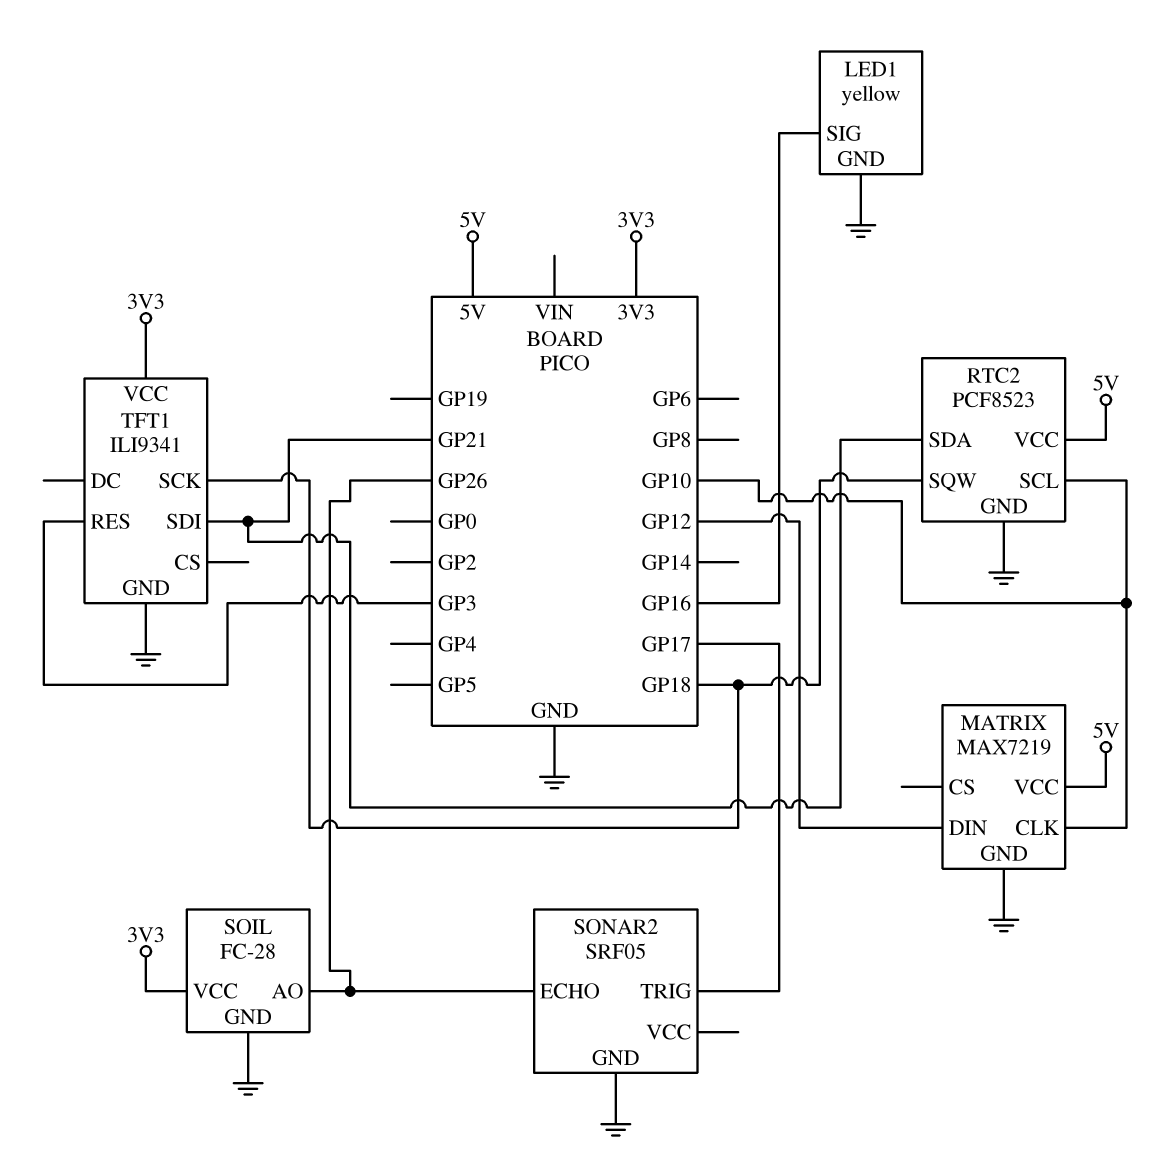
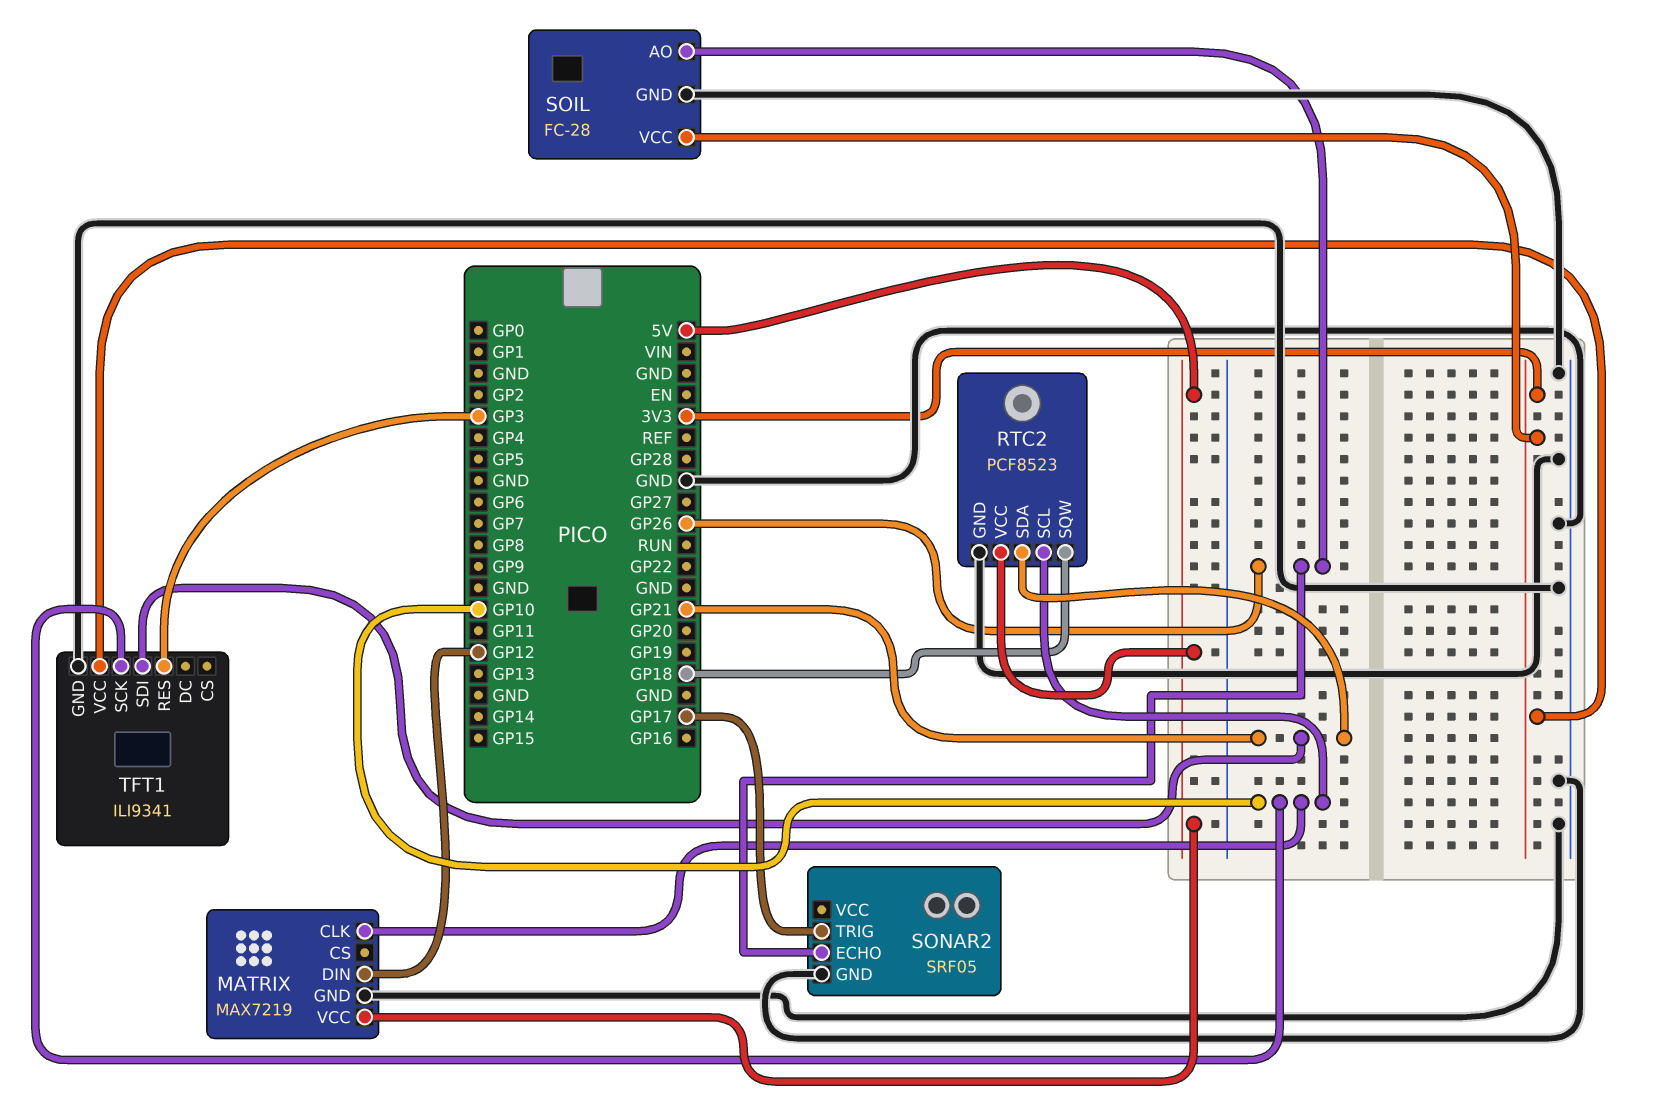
LED1: yellow -> none
LED1 pin GND: GND -> none
LED1 pin SIG: GP16 -> none
TFT1 pin SCK: GP18 -> GP10

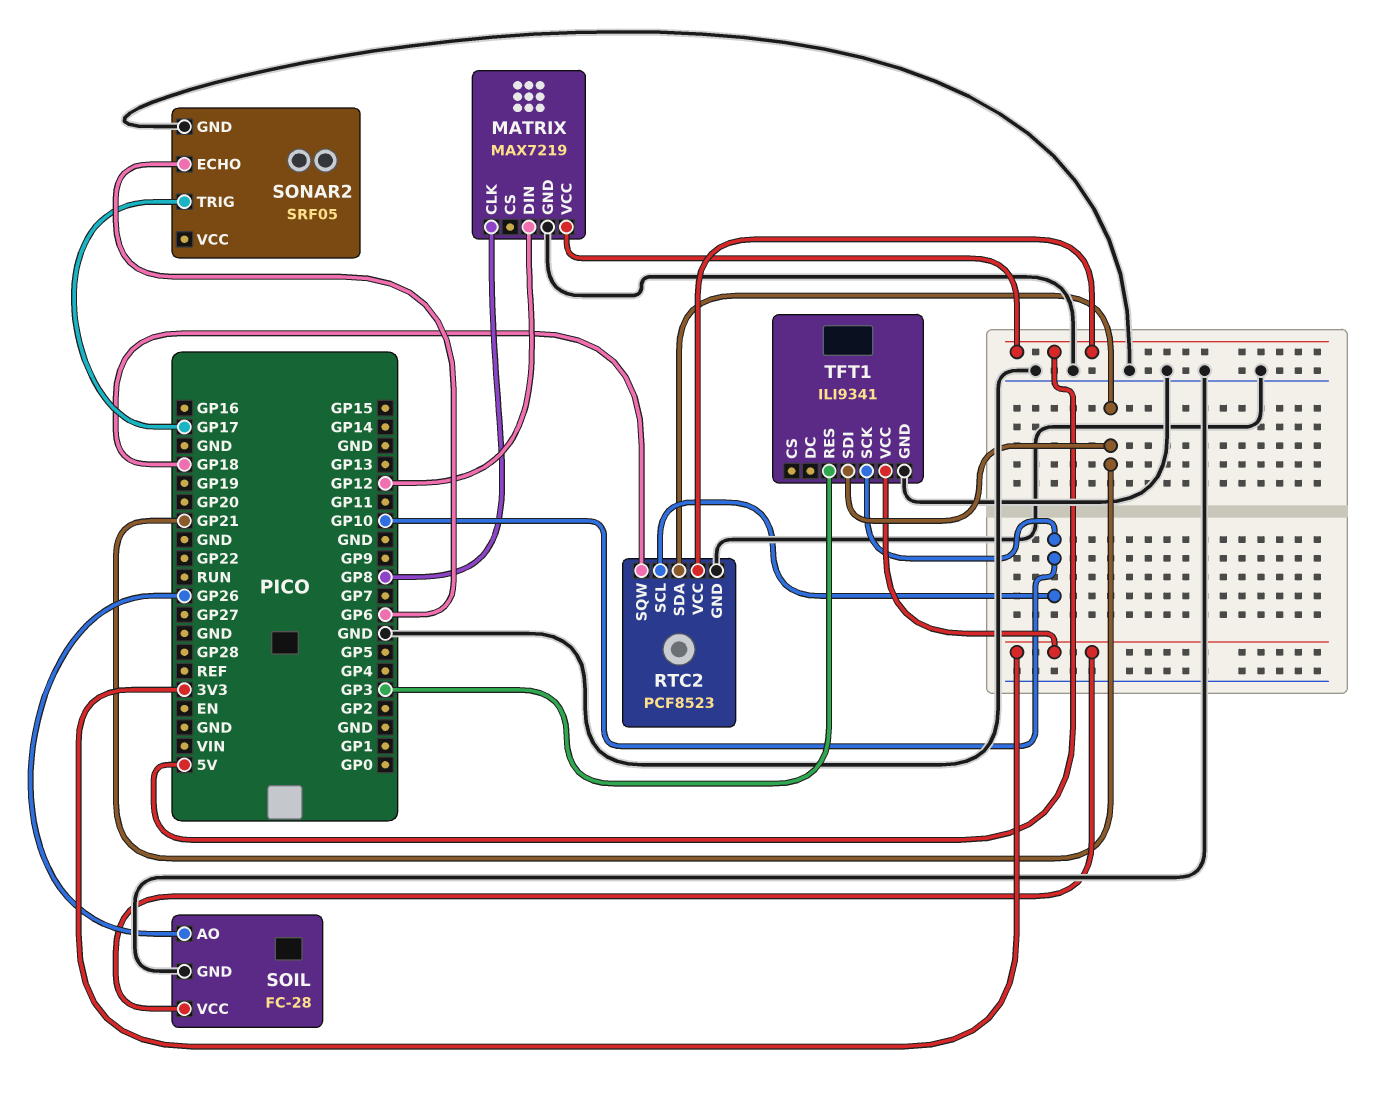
MATRIX pin CLK: GP10 -> GP8
SONAR2 pin ECHO: GP26 -> GP6

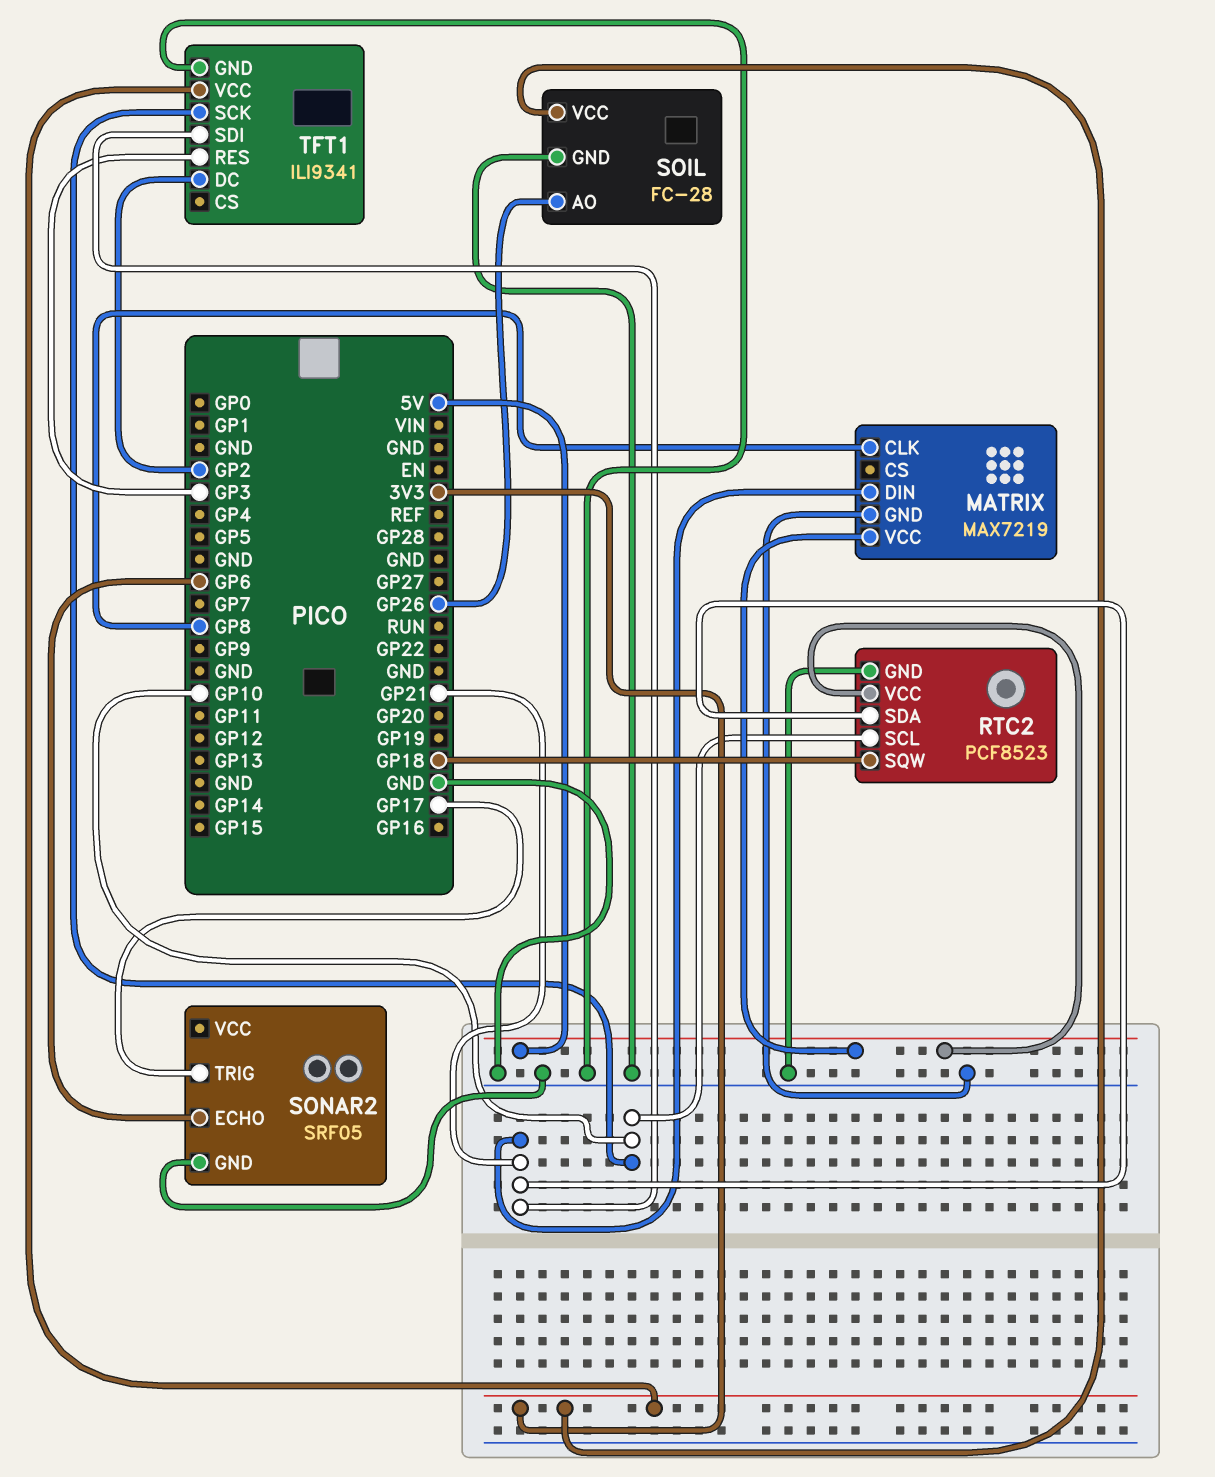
MATRIX pin DIN: GP12 -> GP21
TFT1 pin DC: none -> GP2

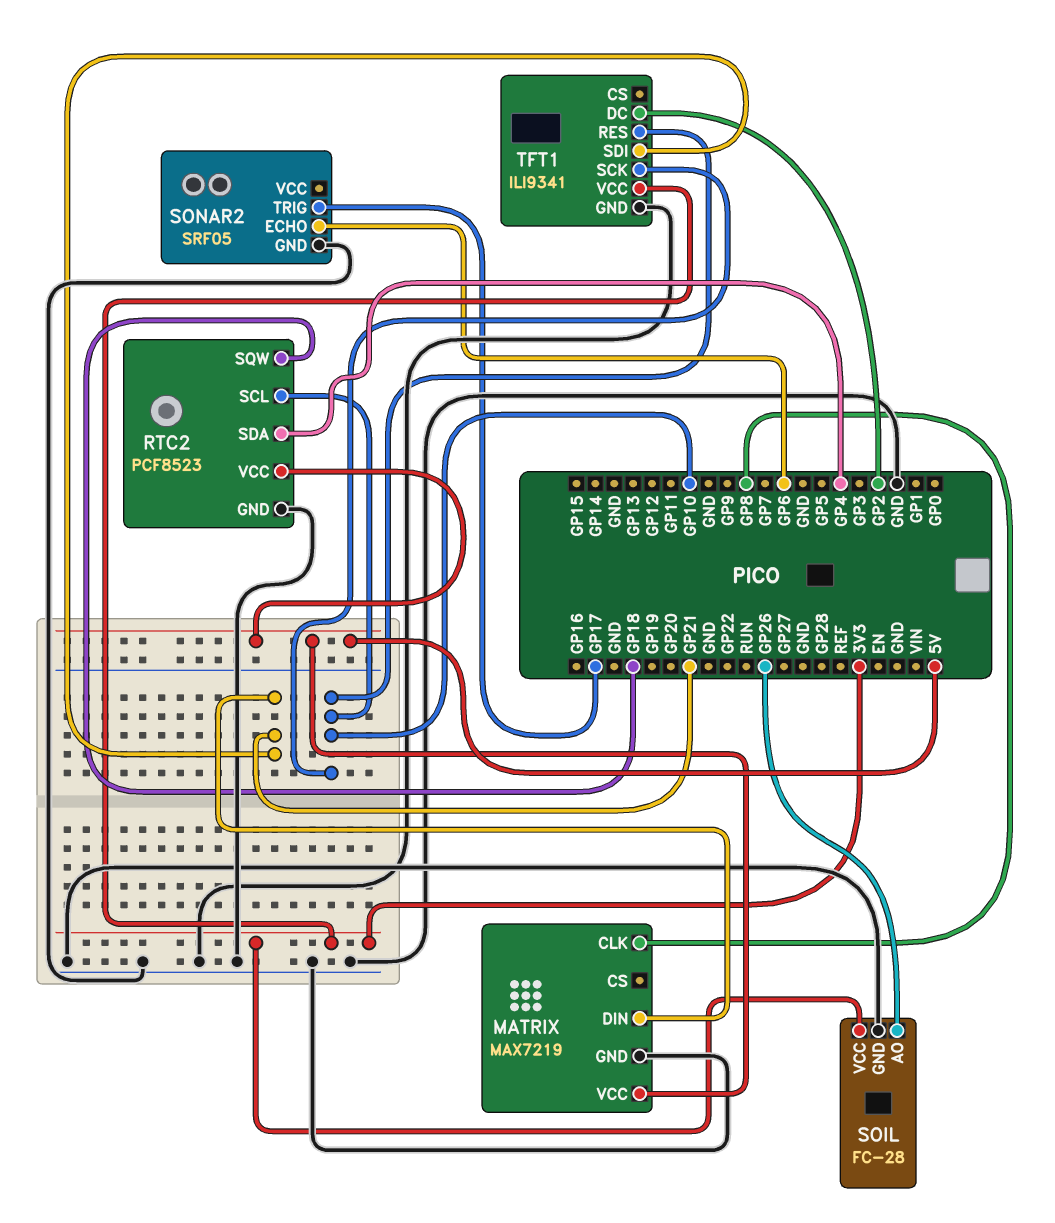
RTC2 pin SDA: GP21 -> GP4
TFT1 pin RES: GP3 -> GP10

